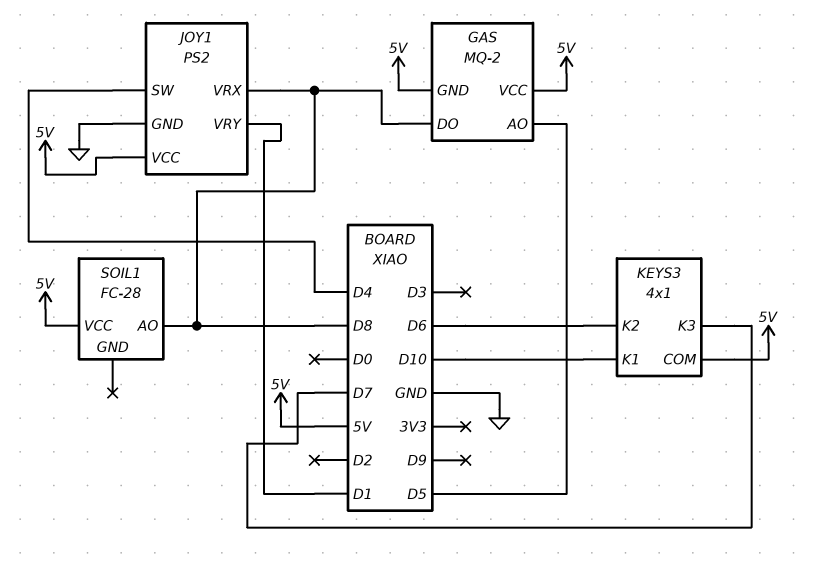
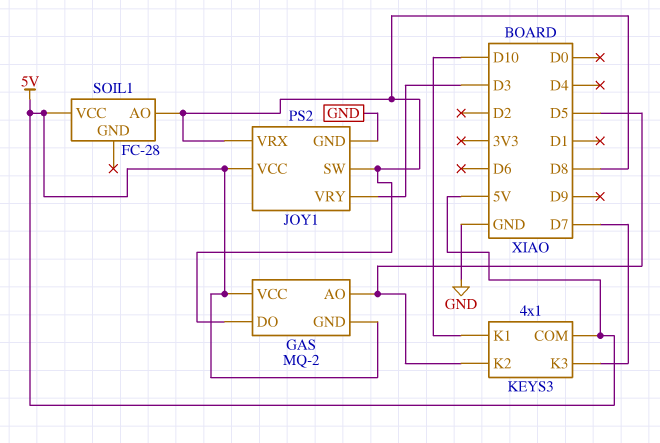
JOY1 pin SW: D4 -> D8
JOY1 pin VRY: D1 -> D3
KEYS3 pin K2: D6 -> D5

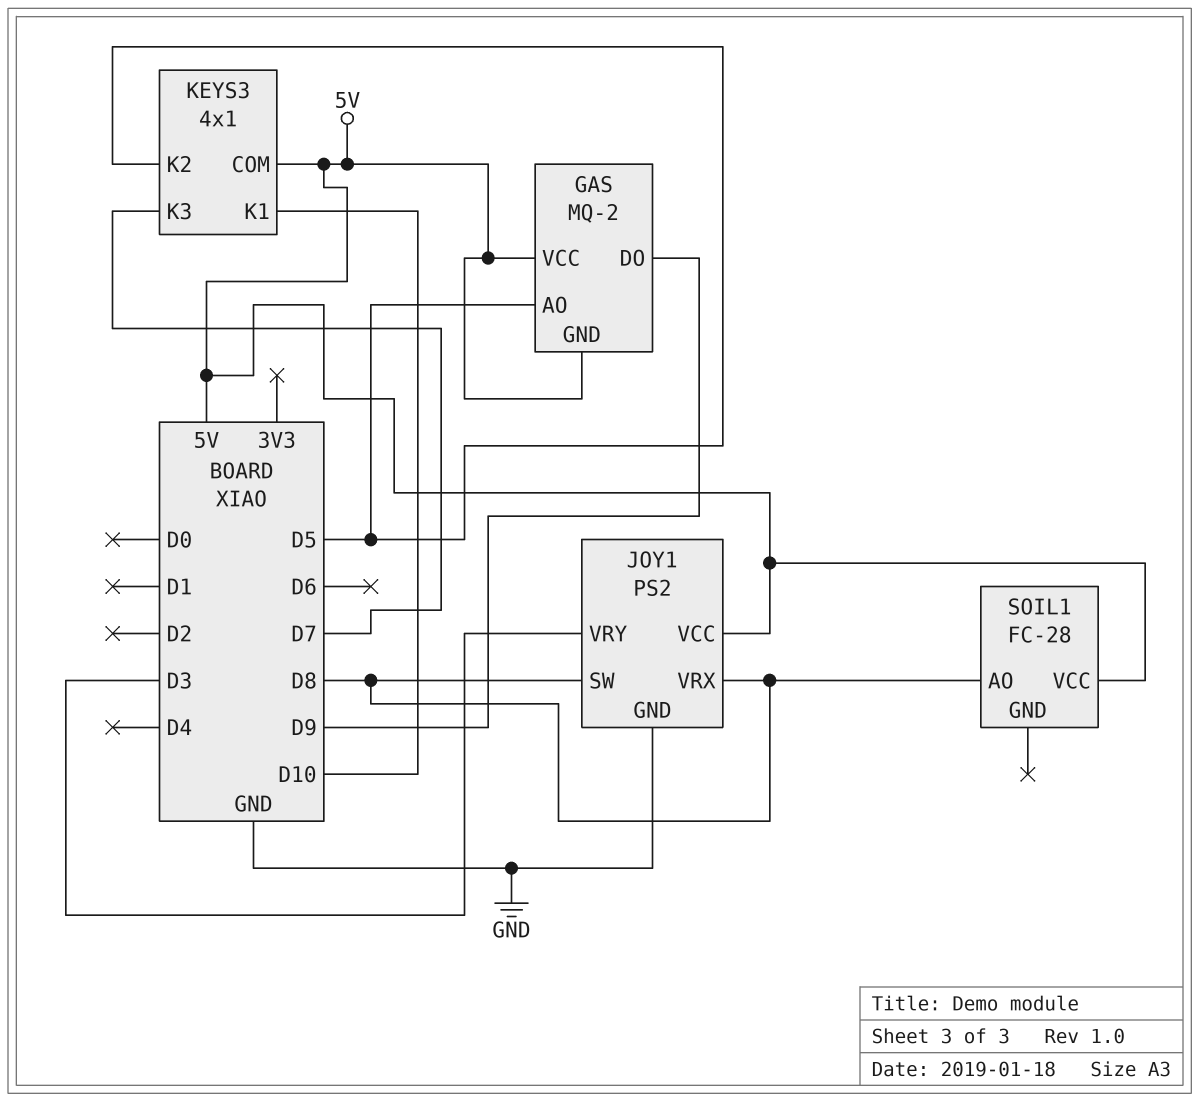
GAS pin DO: D8 -> D9

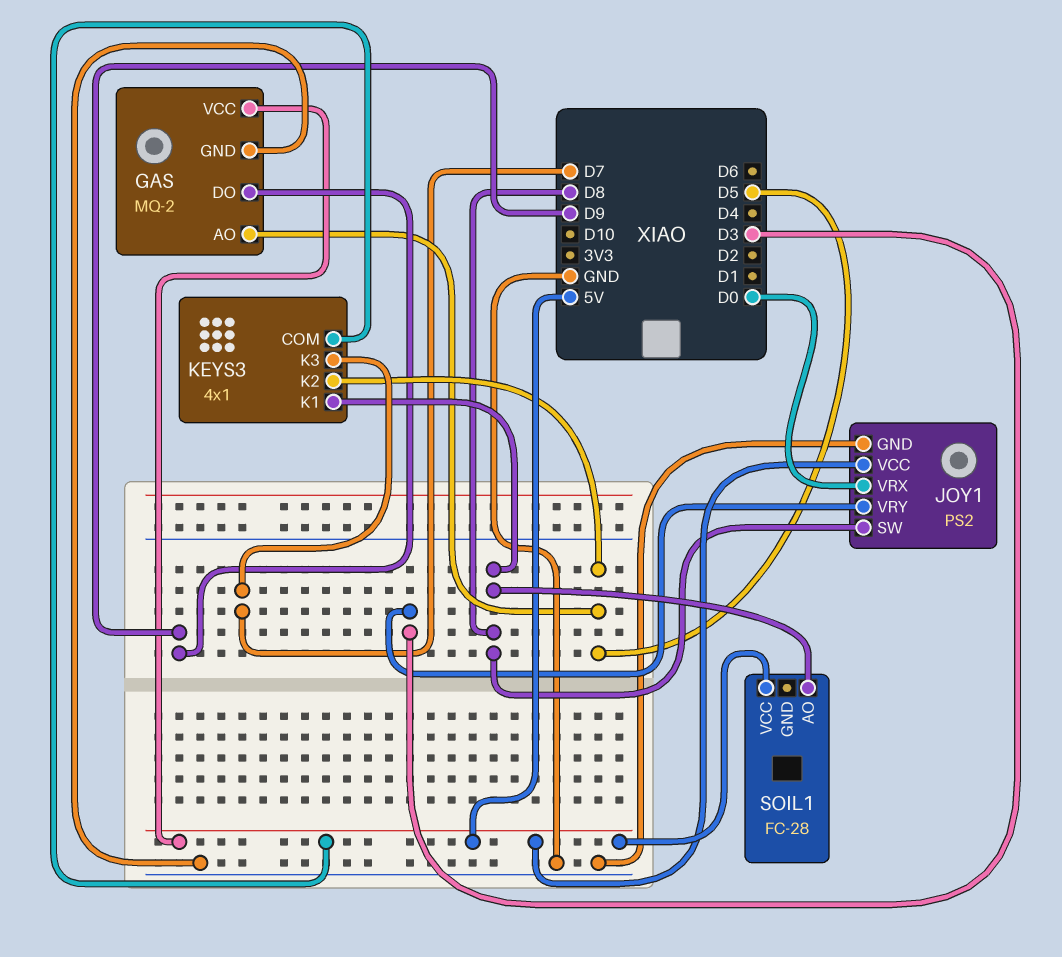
GAS pin GND: 5V -> GND
JOY1 pin VRX: D8 -> D0
KEYS3 pin K1: D10 -> D8

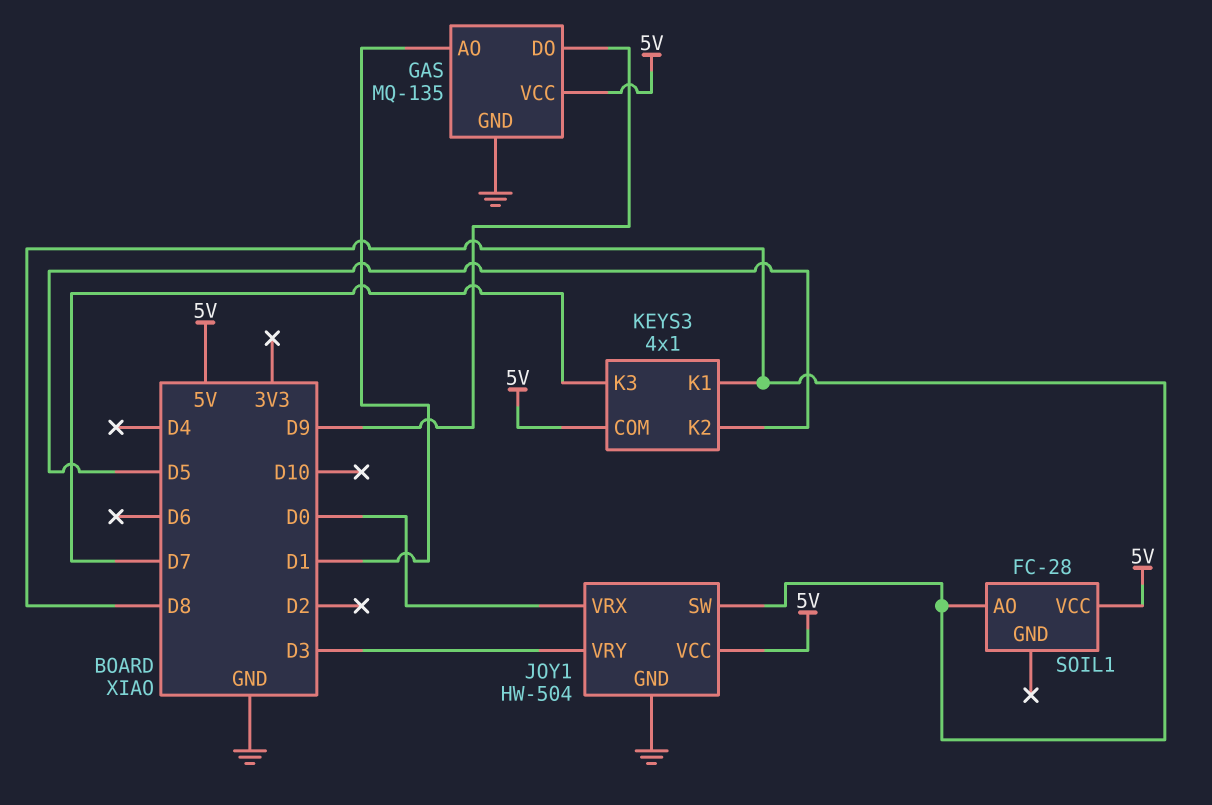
GAS: MQ-2 -> MQ-135
GAS pin AO: D5 -> D1
JOY1: PS2 -> HW-504

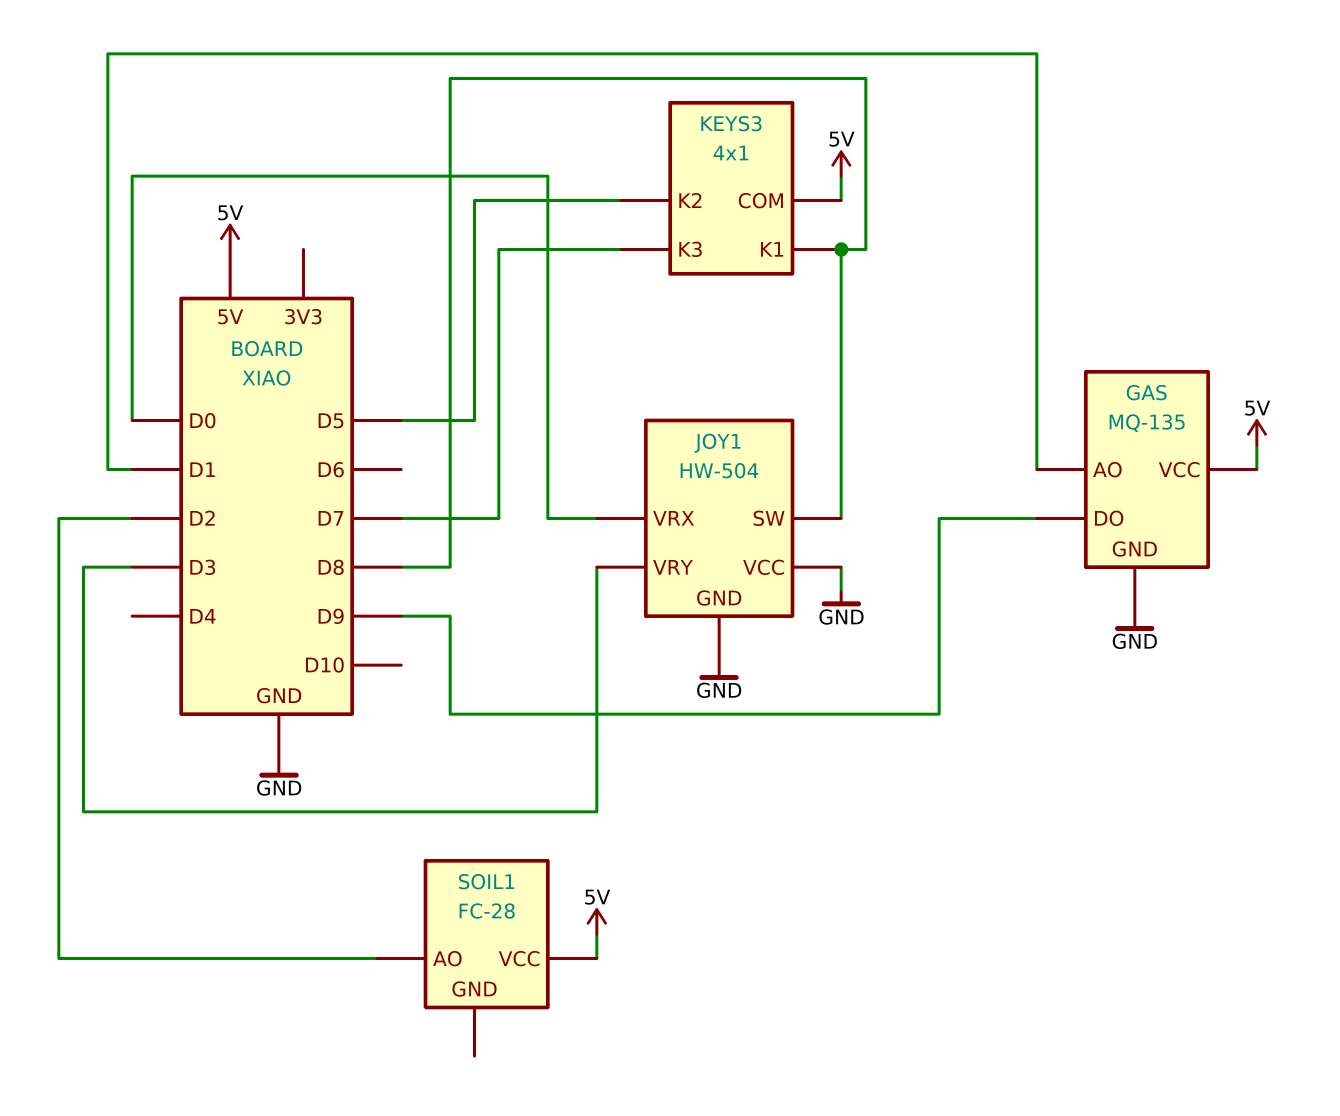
JOY1 pin VCC: 5V -> GND
SOIL1 pin AO: D8 -> D2

